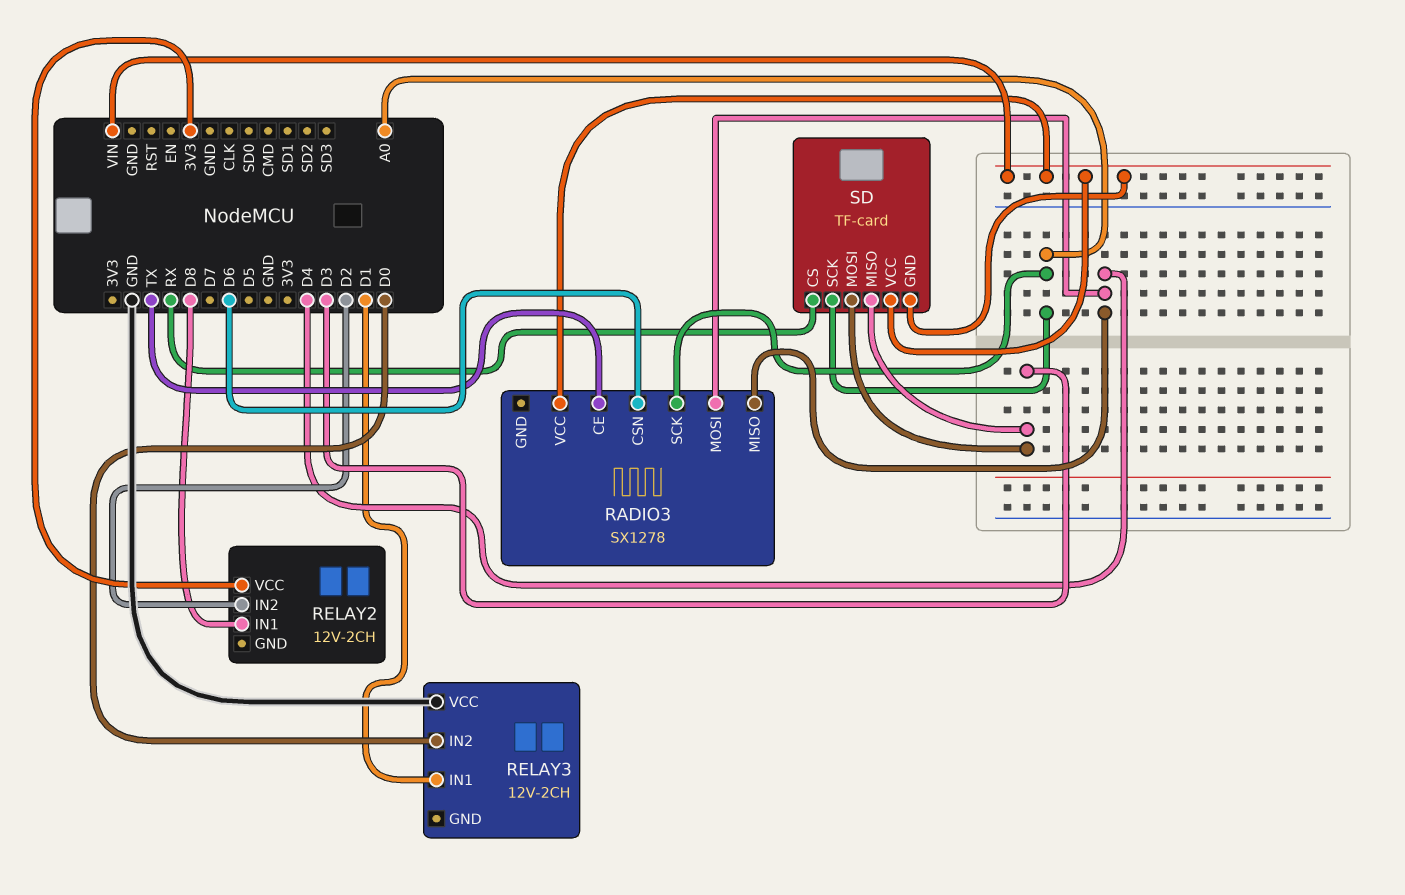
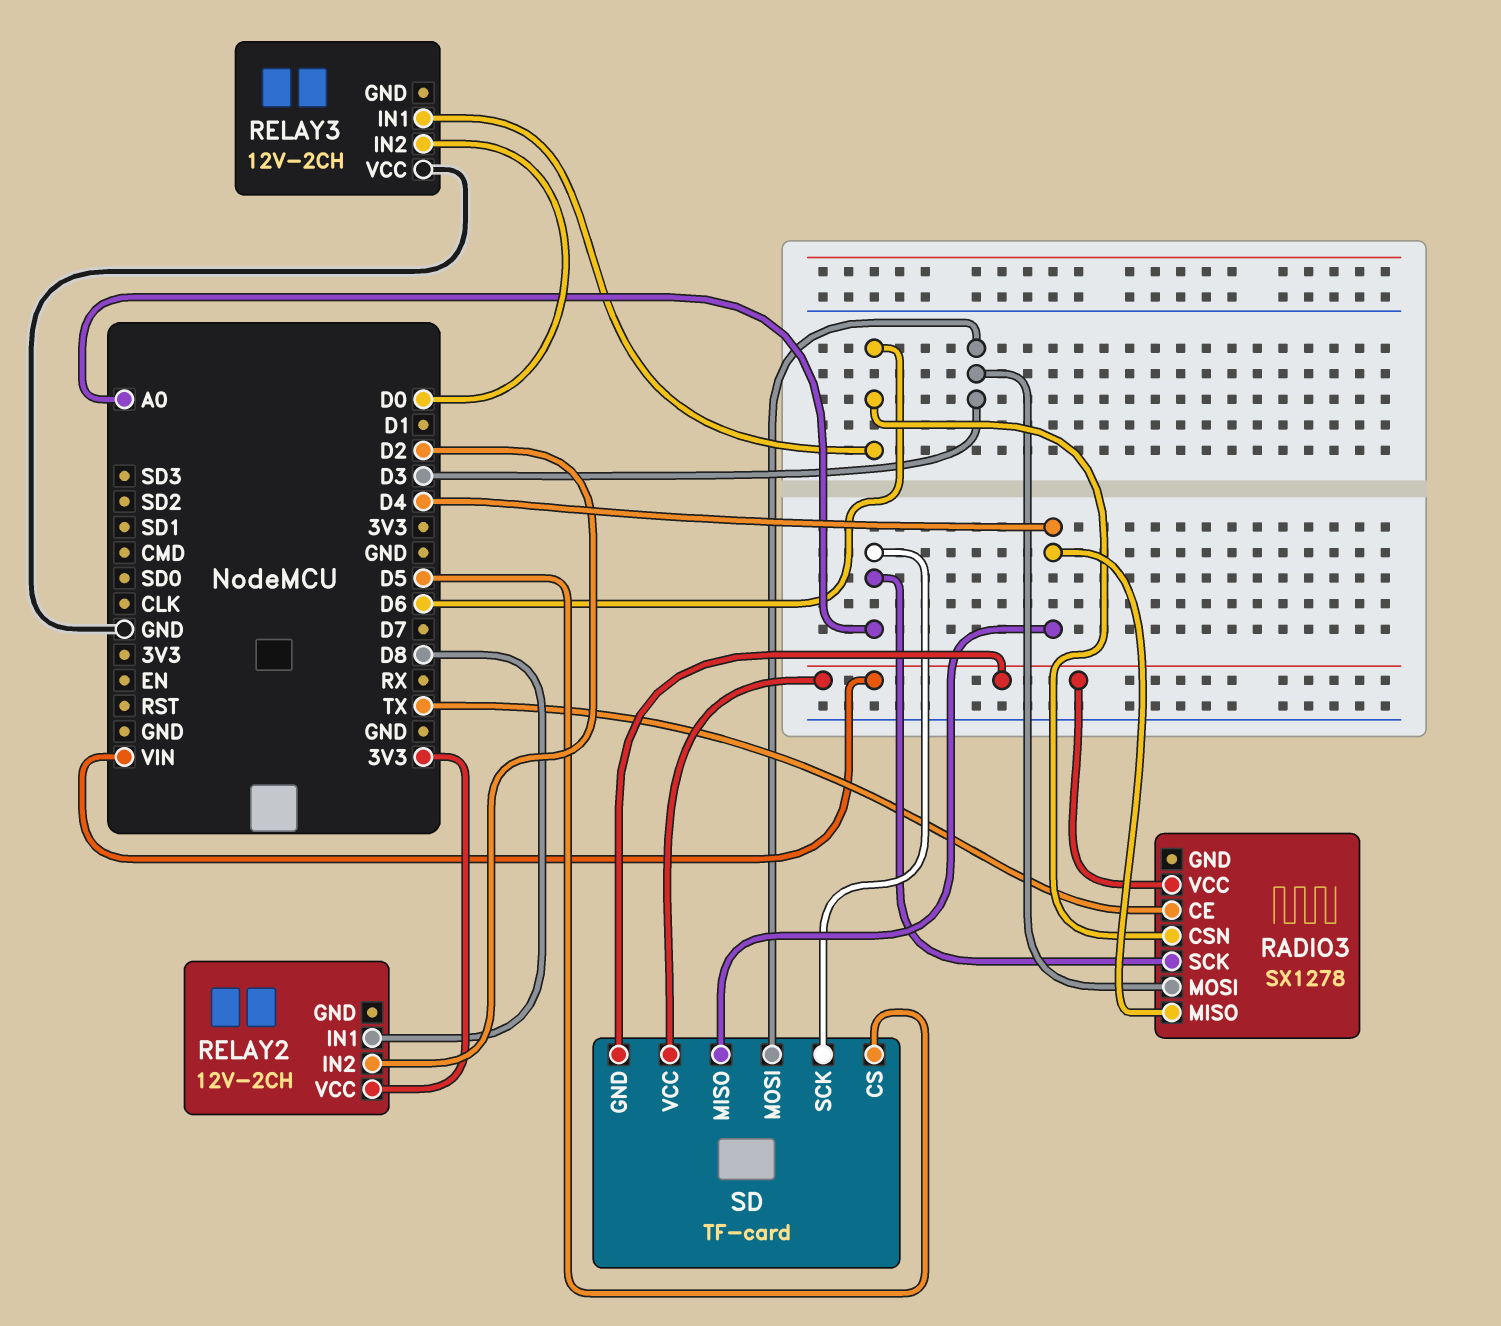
RADIO3 pin MOSI: D4 -> D3
RELAY3 pin IN1: D1 -> D6
SD pin CS: RX -> D5
SD pin MISO: D3 -> D4

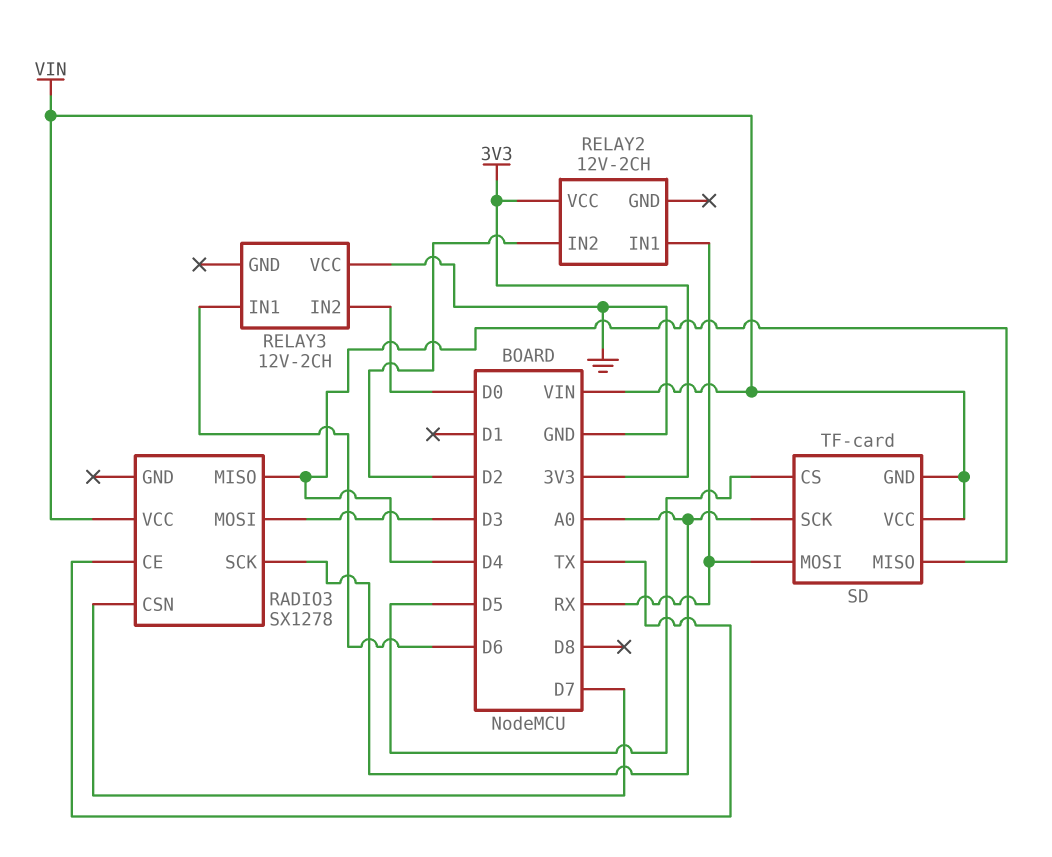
RADIO3 pin CSN: D6 -> D7
RELAY2 pin IN1: D8 -> RX
SD pin MOSI: D3 -> RX

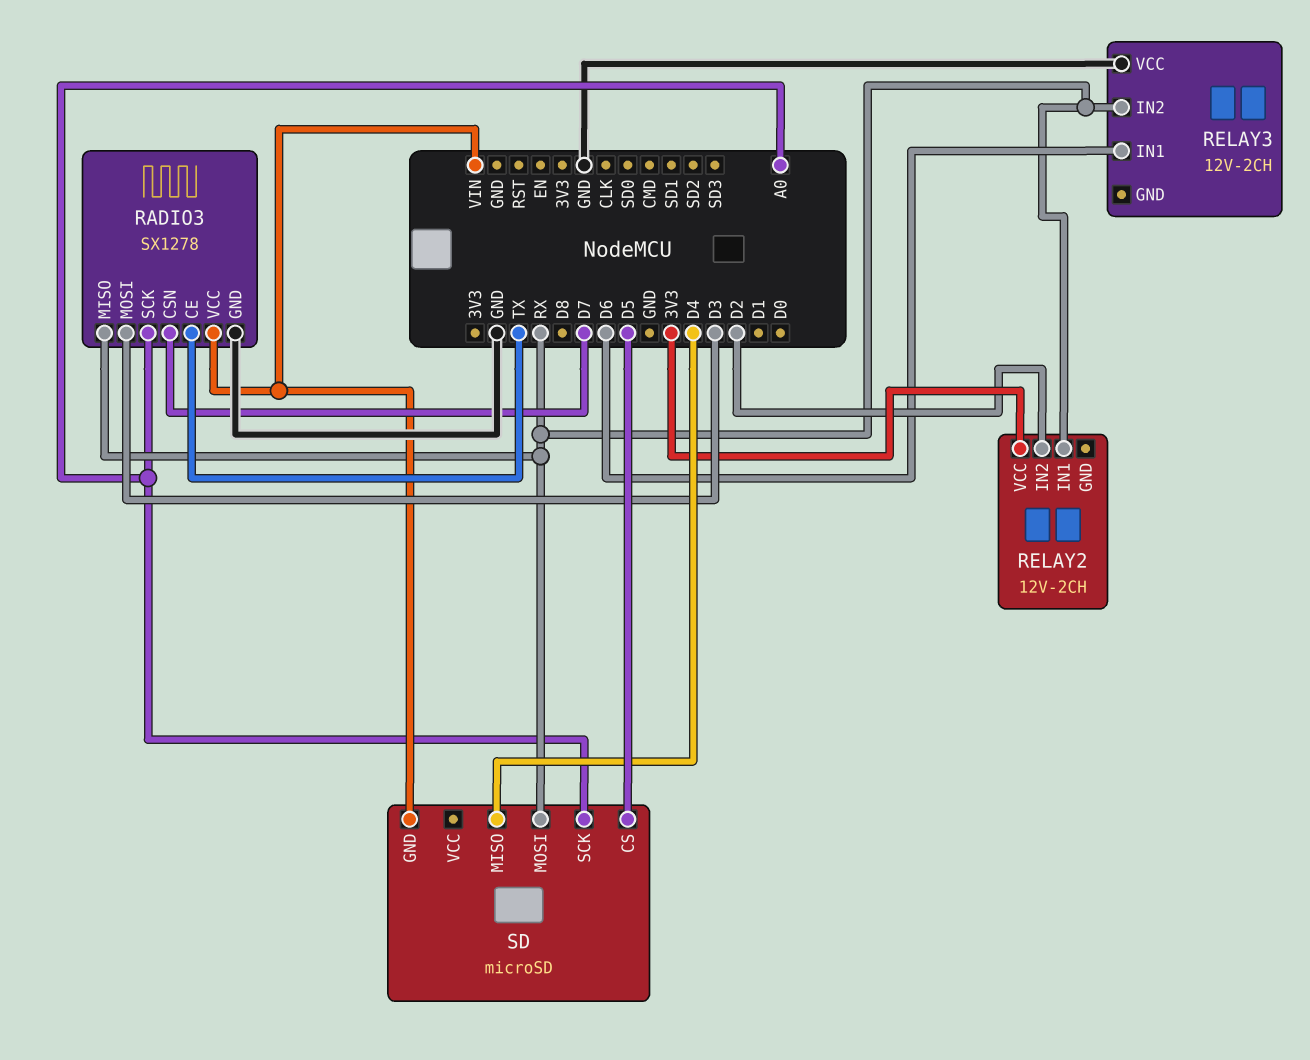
RADIO3 pin GND: none -> GND
RADIO3 pin MISO: D4 -> RX
RELAY3 pin IN2: D0 -> RX
SD: TF-card -> microSD
SD pin VCC: VIN -> none

